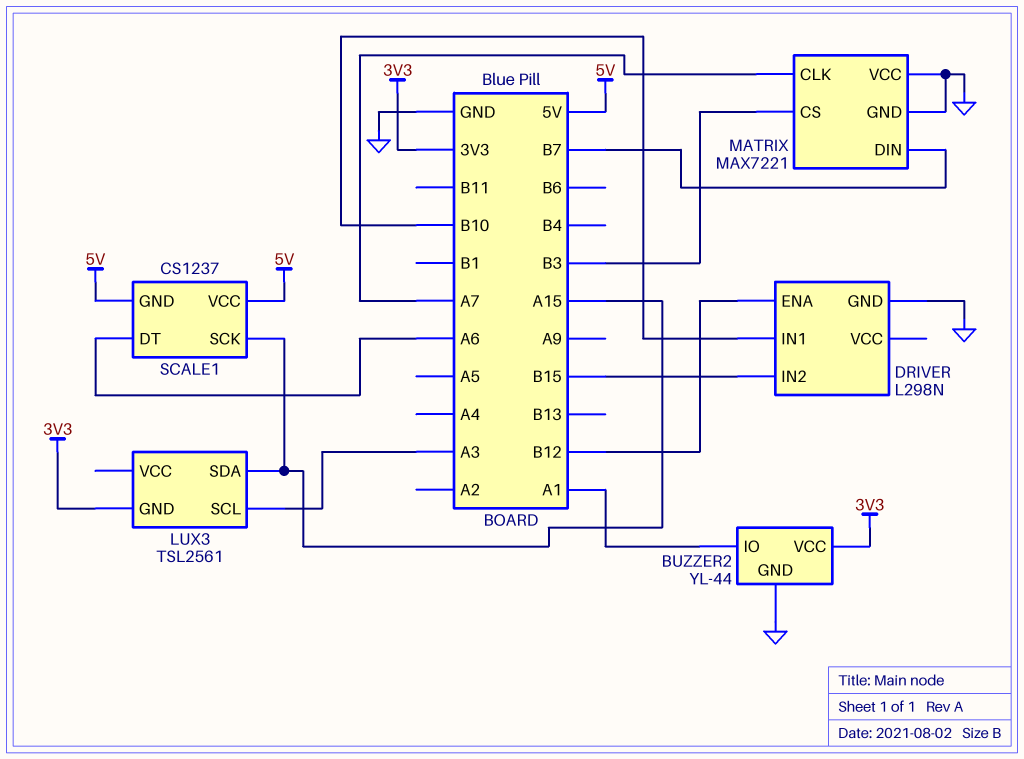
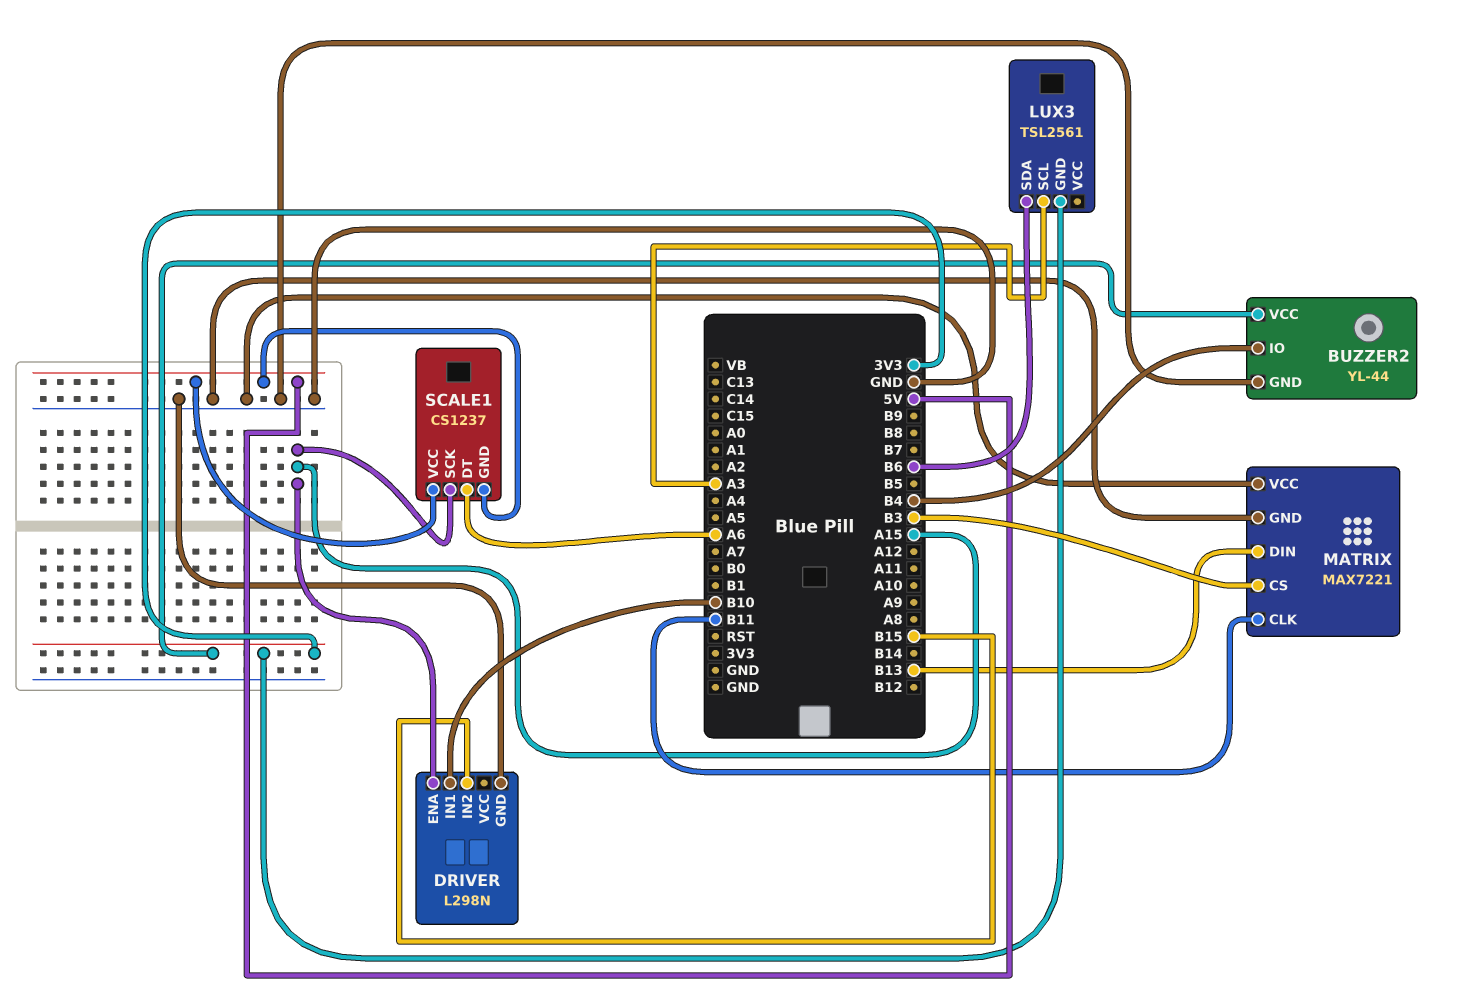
BUZZER2 pin IO: A1 -> B4
DRIVER pin ENA: B12 -> A15
LUX3 pin SDA: A15 -> B6
MATRIX pin CLK: A7 -> B11
MATRIX pin DIN: B7 -> B13

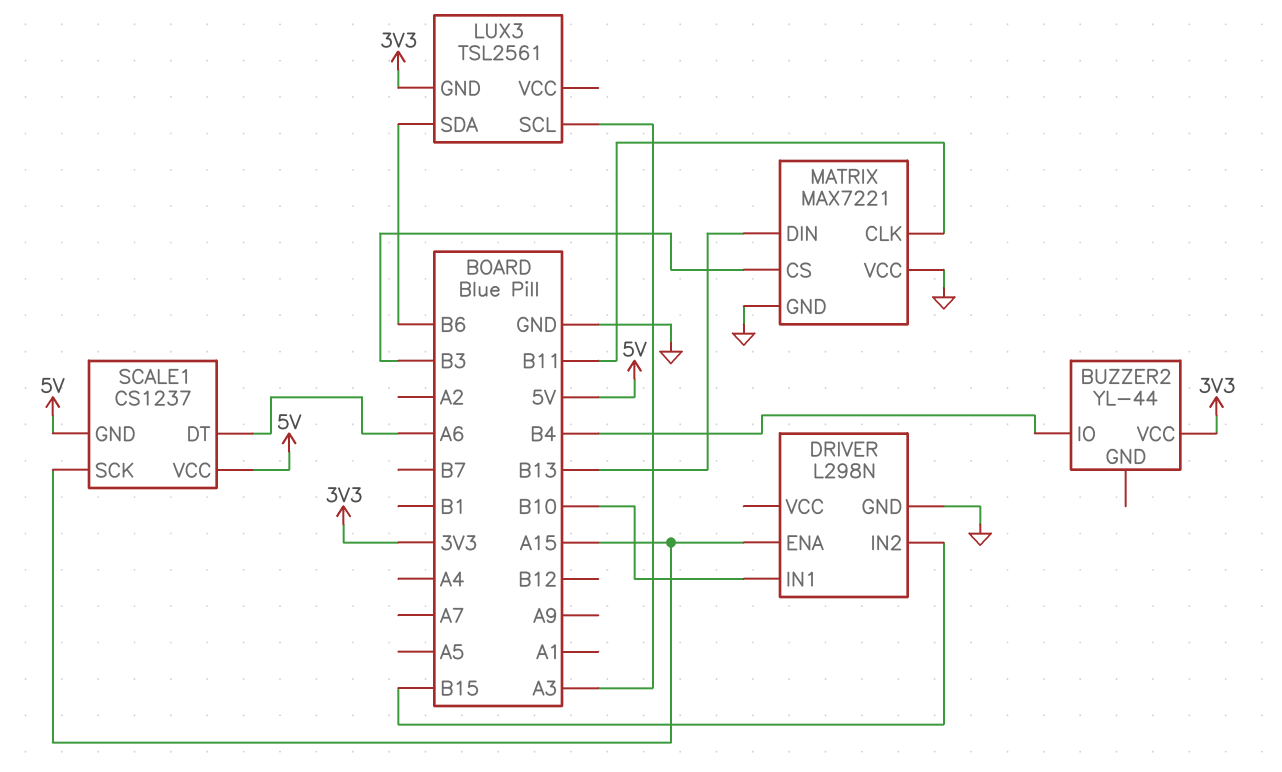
BUZZER2 pin GND: GND -> none

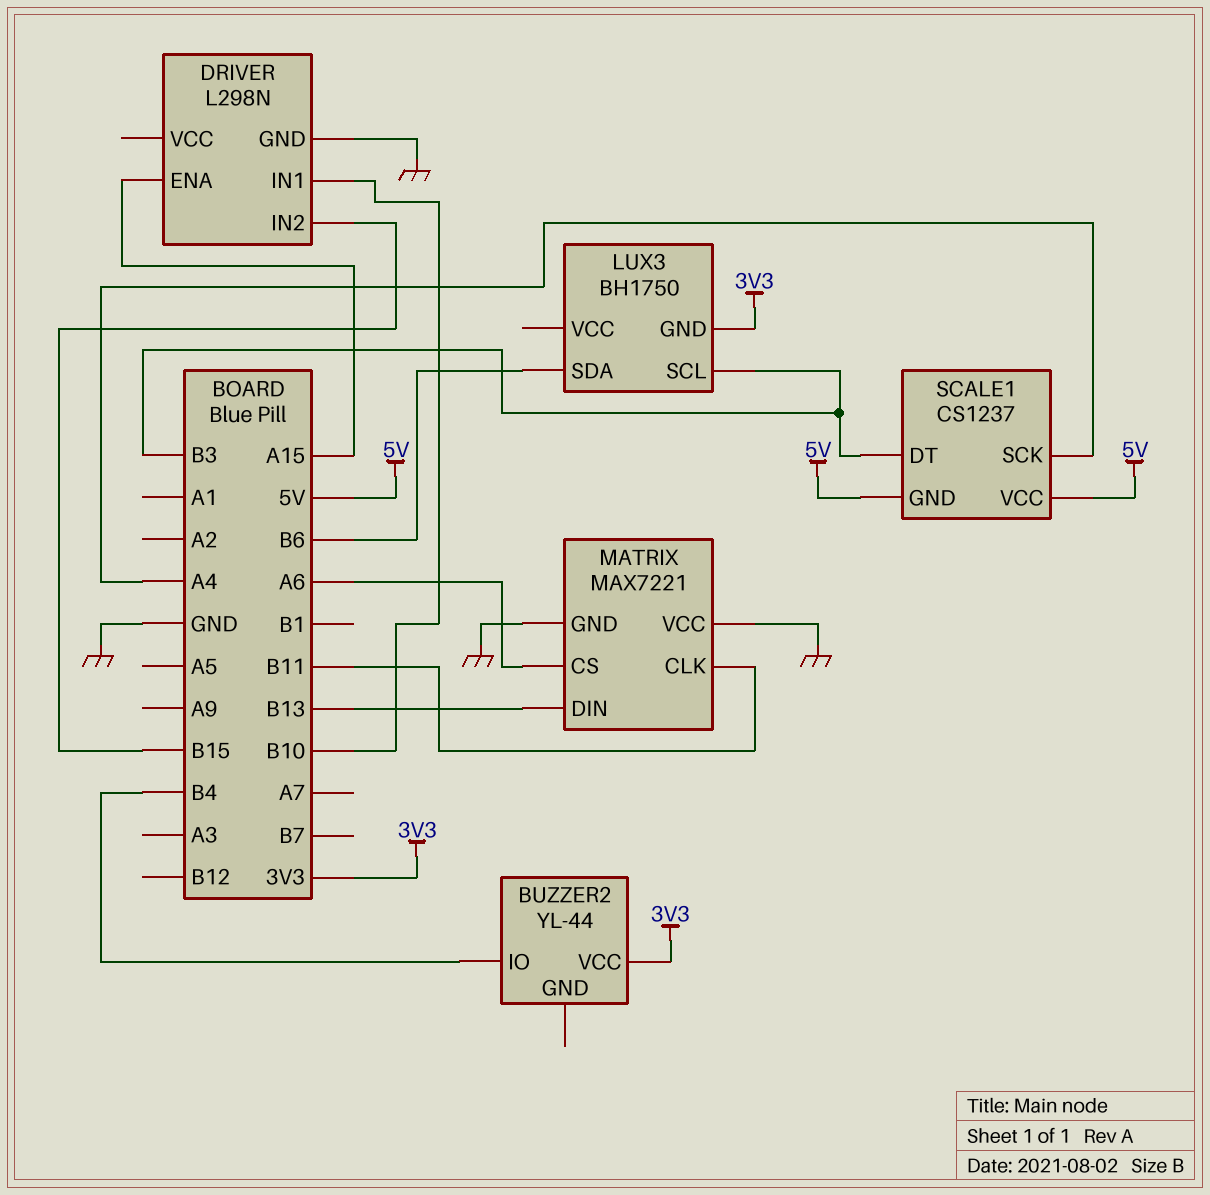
LUX3: TSL2561 -> BH1750
LUX3 pin SCL: A3 -> B3
MATRIX pin CS: B3 -> A6
SCALE1 pin DT: A6 -> B3
SCALE1 pin SCK: A15 -> A4

